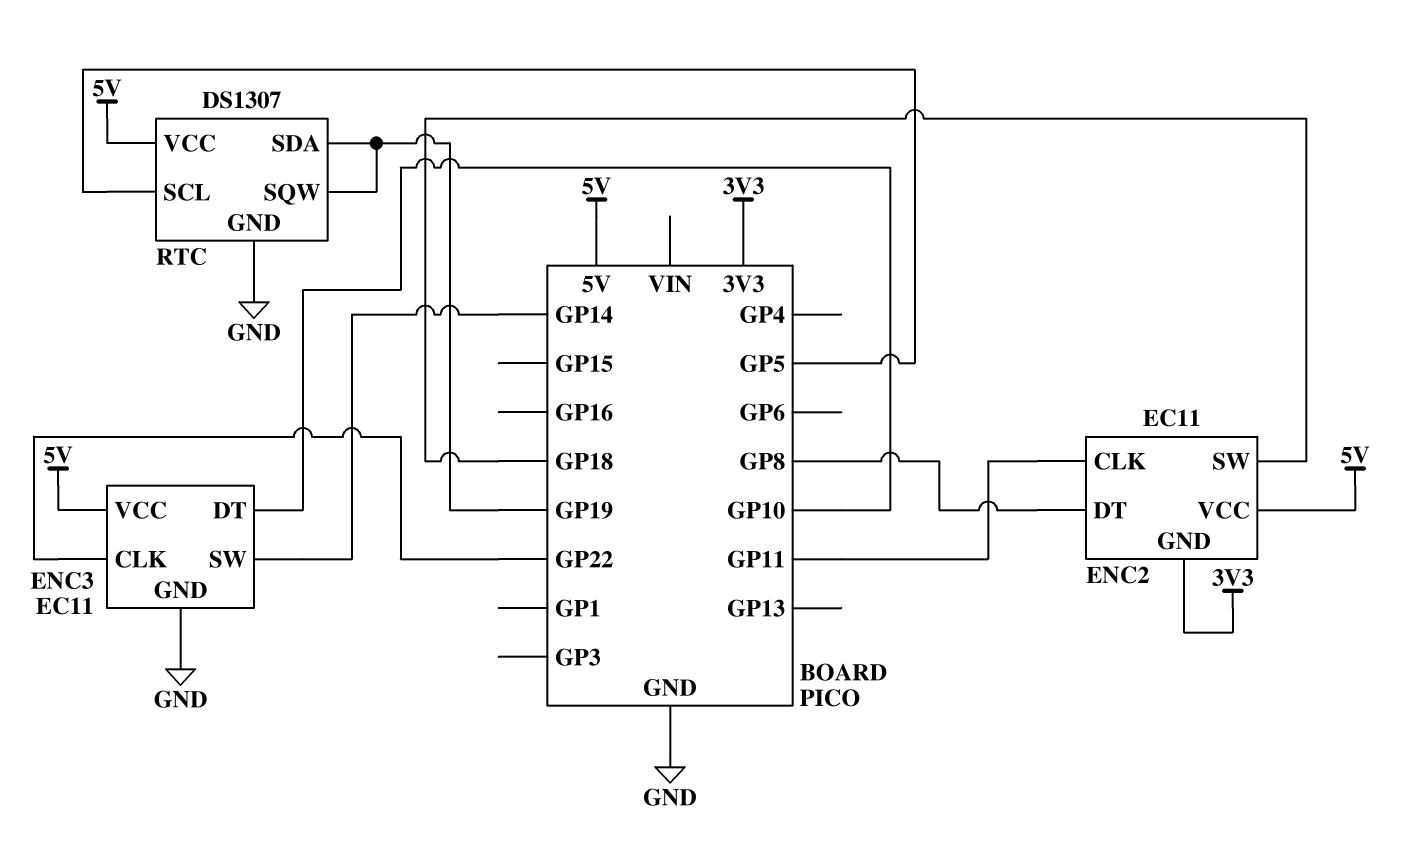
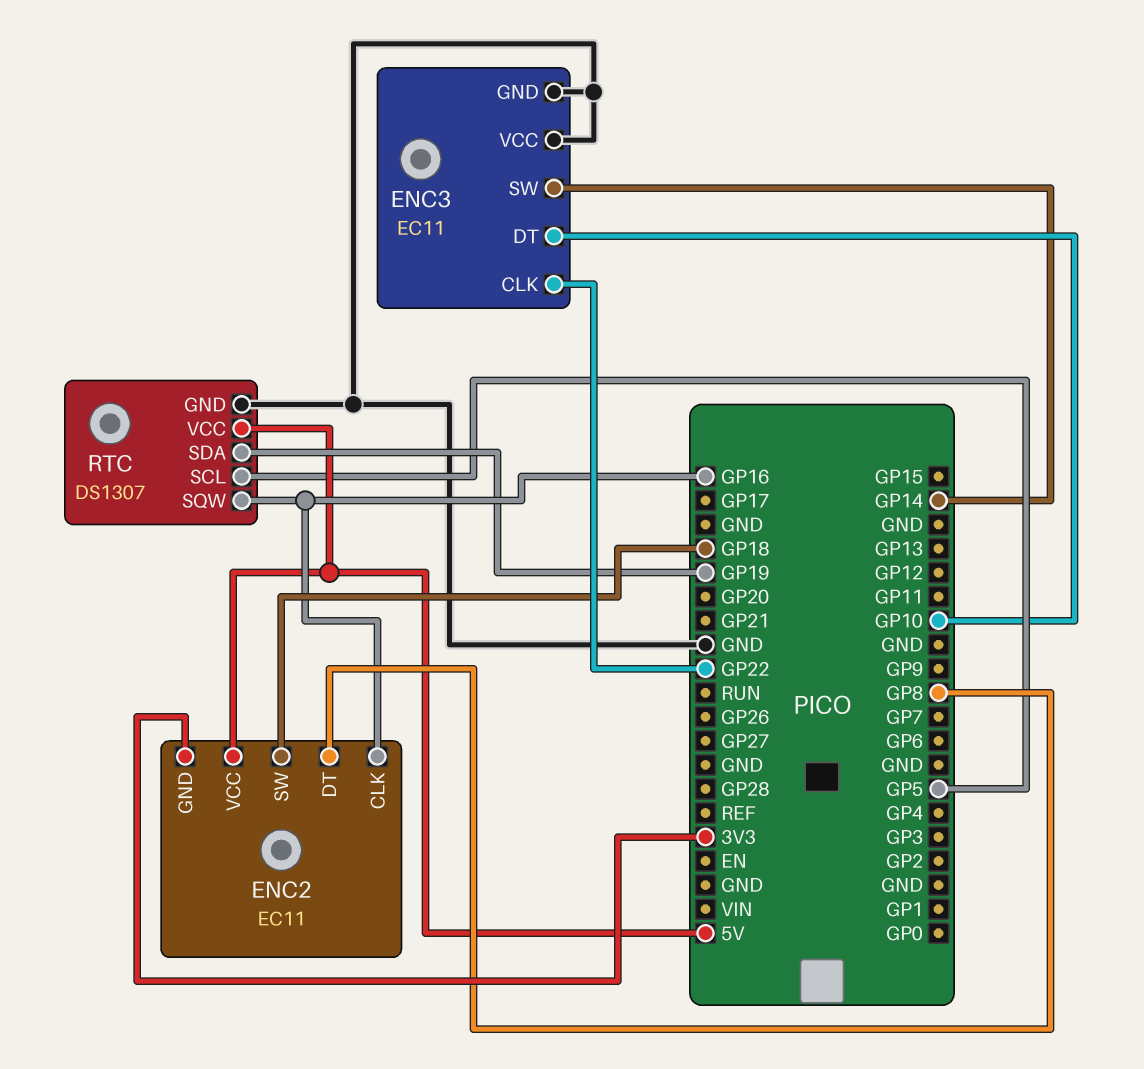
ENC2 pin CLK: GP11 -> GP16
ENC3 pin VCC: 5V -> GND
RTC pin SQW: GP19 -> GP16

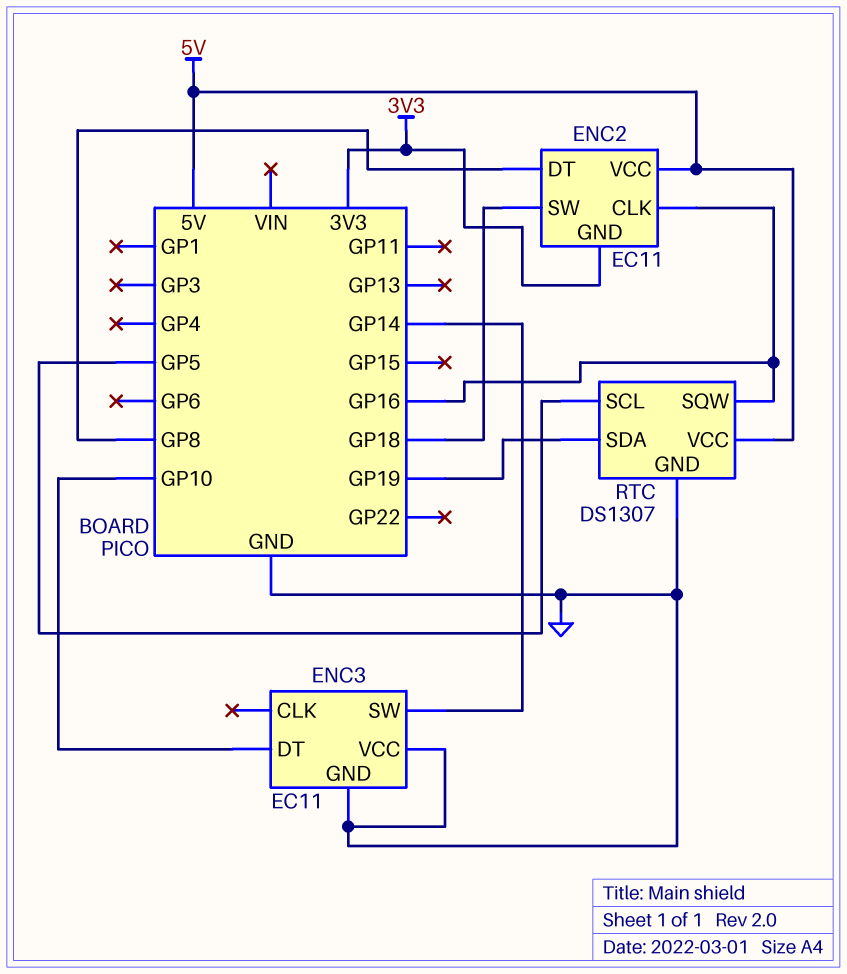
ENC3 pin CLK: GP22 -> none

